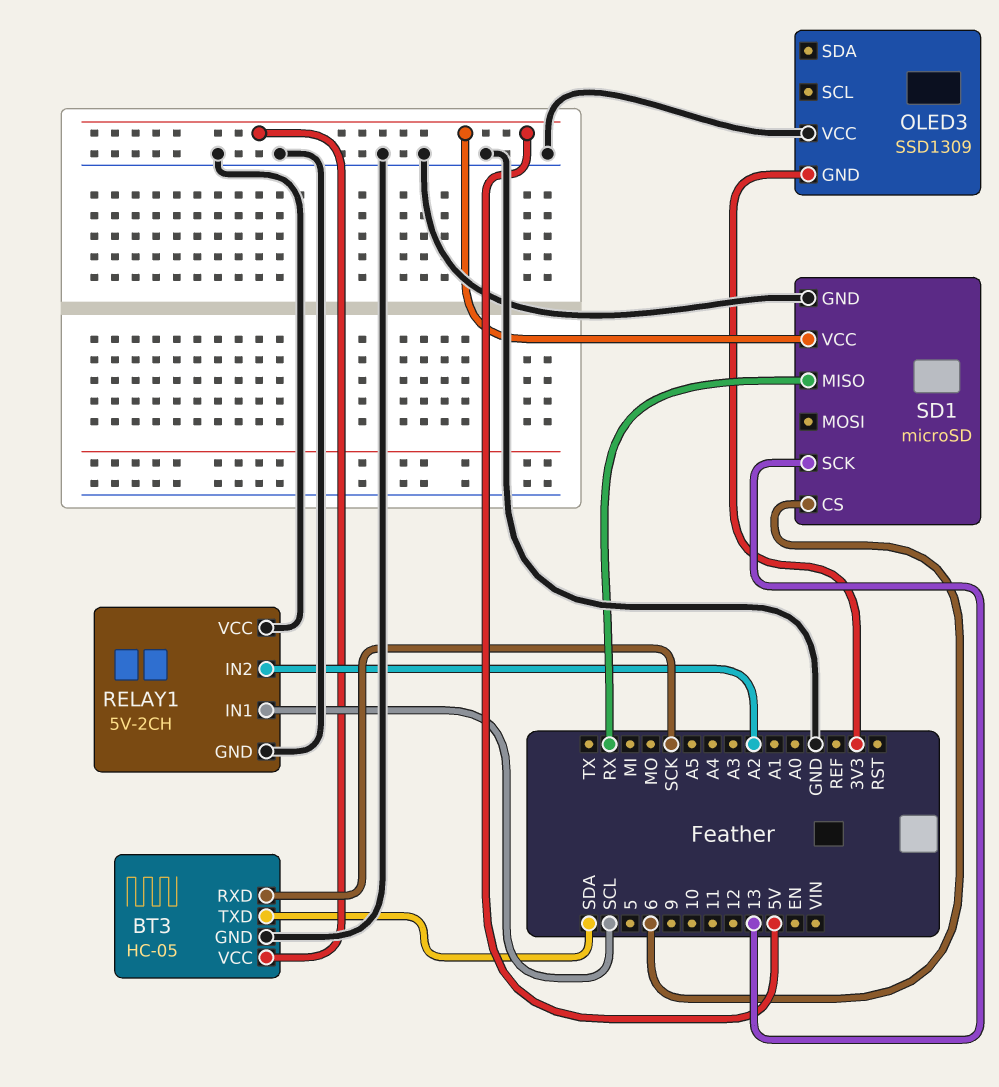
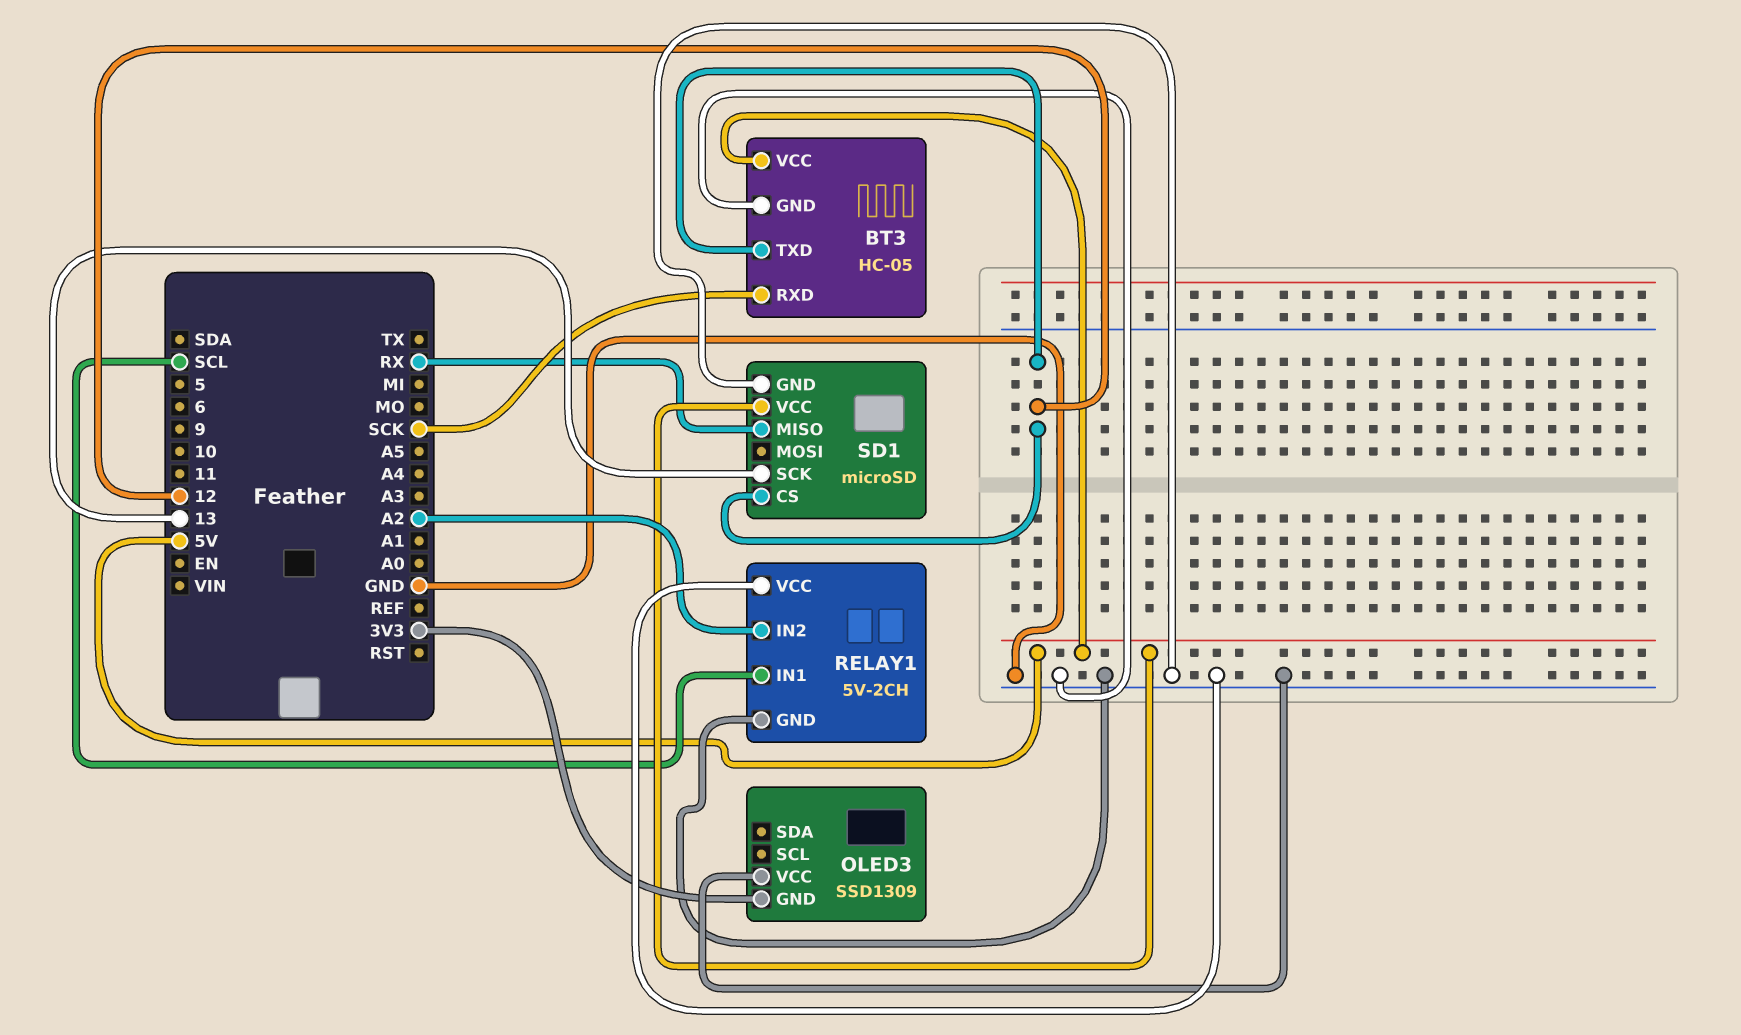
BT3 pin TXD: SDA -> 12
SD1 pin CS: 6 -> 12

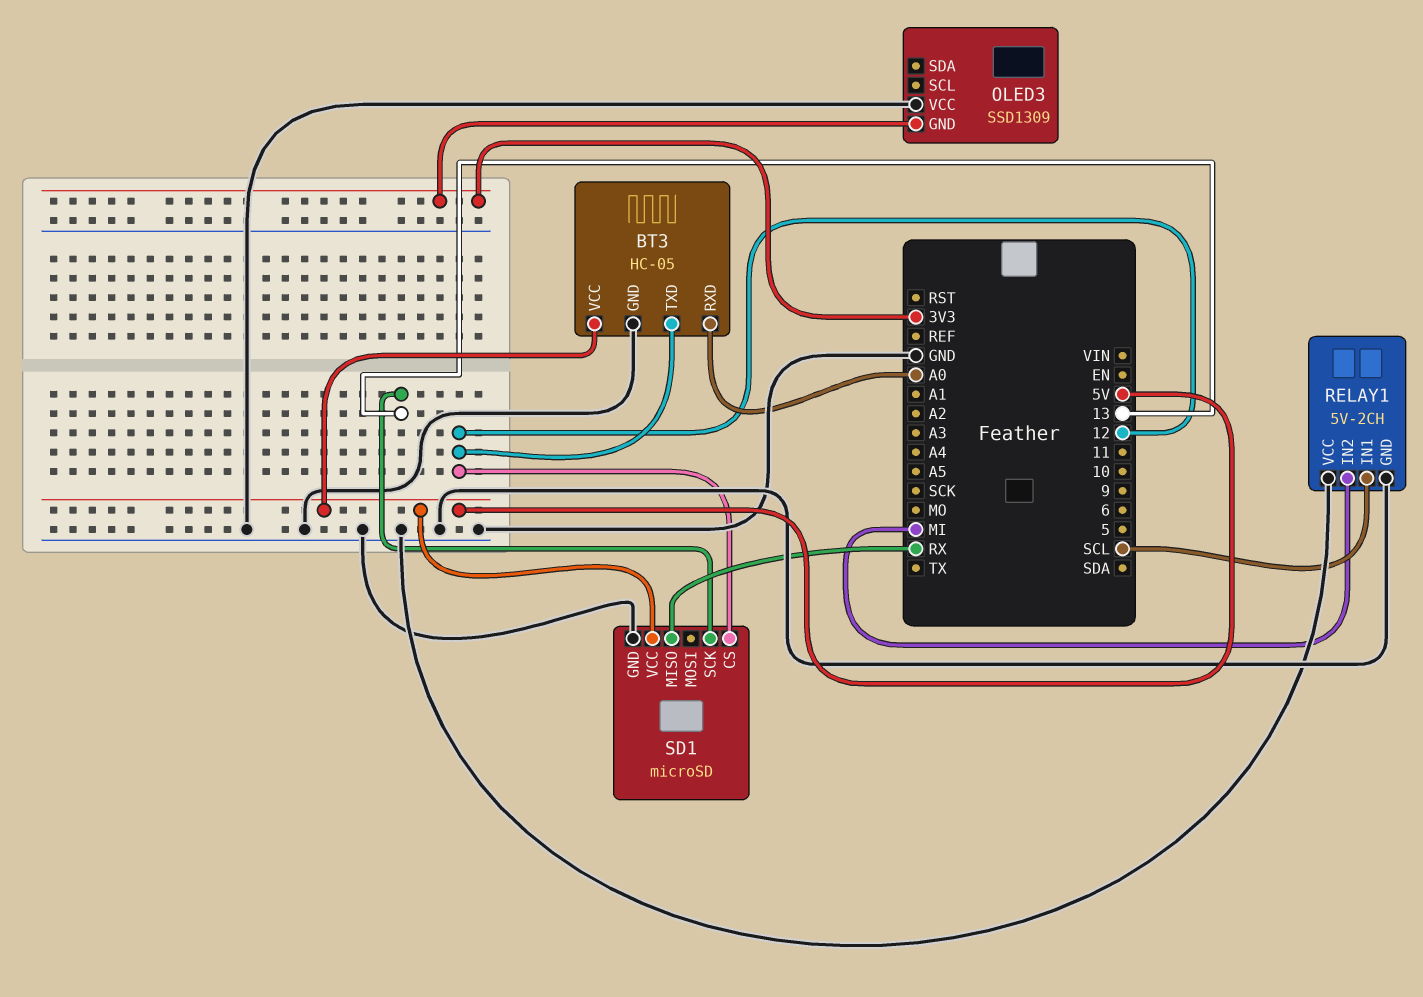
BT3 pin RXD: SCK -> A0
RELAY1 pin IN2: A2 -> MI

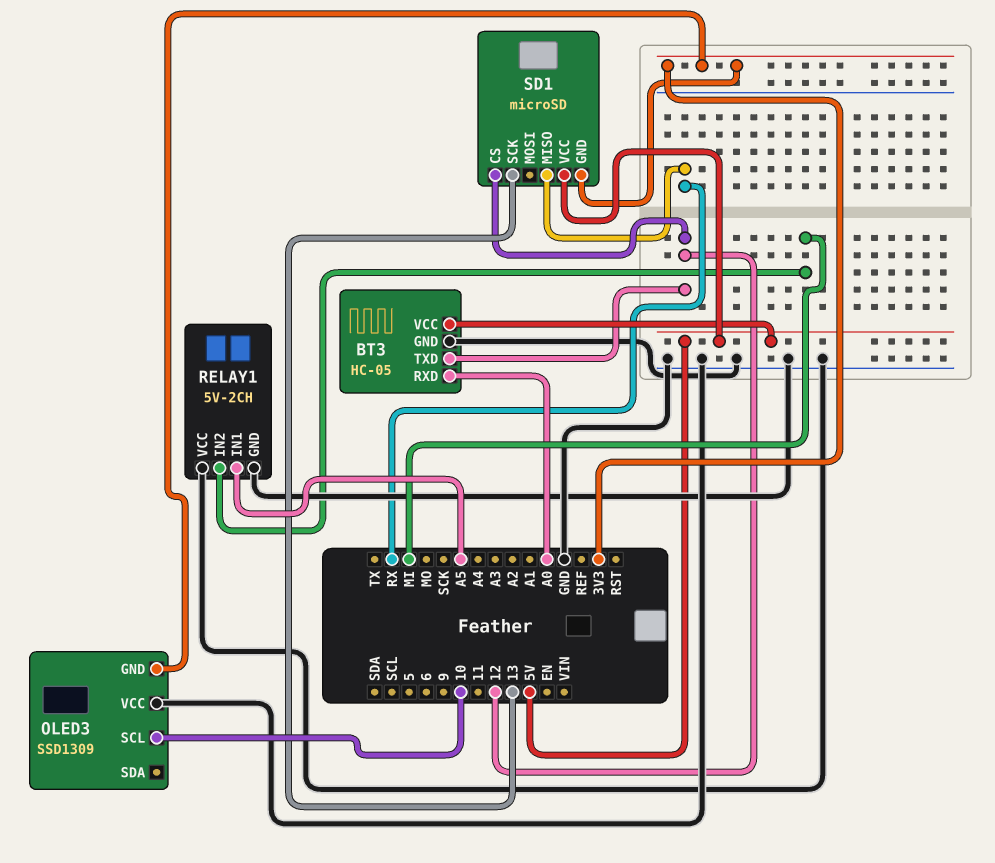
OLED3 pin SCL: none -> 10
RELAY1 pin IN1: SCL -> A5
SD1 pin GND: GND -> 3V3

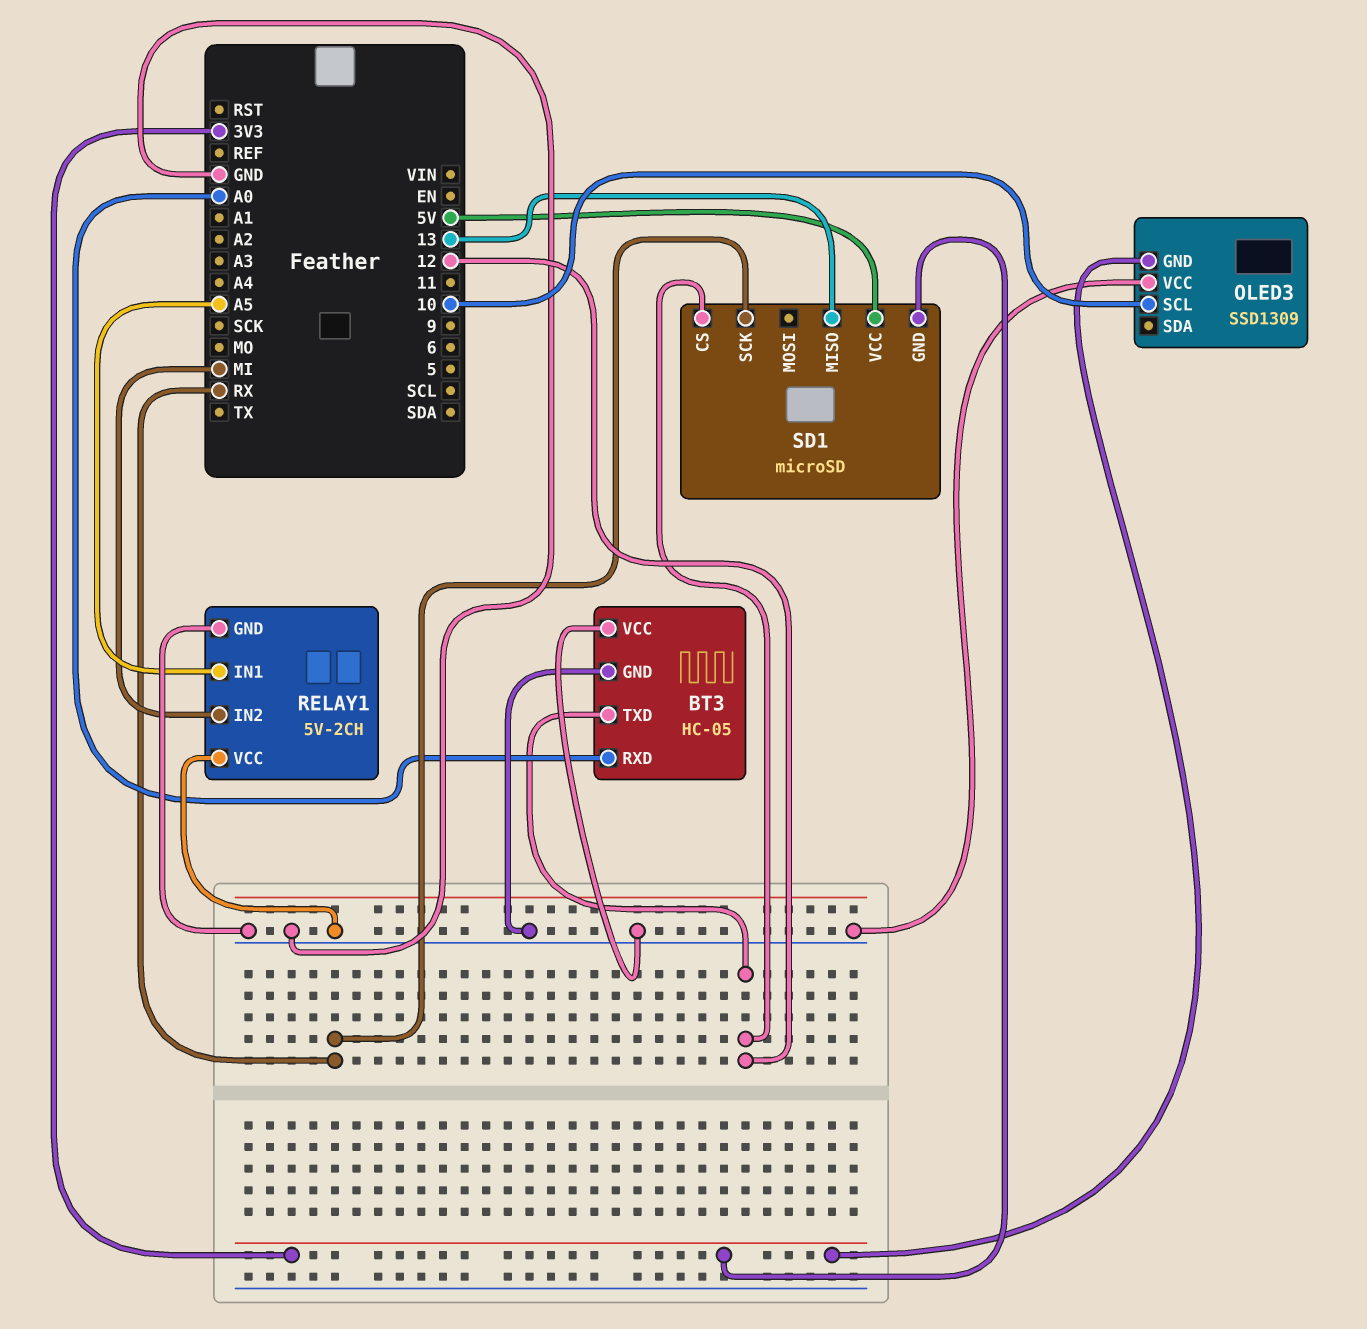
BT3 pin VCC: 5V -> GND
SD1 pin MISO: RX -> 13
SD1 pin SCK: 13 -> RX

